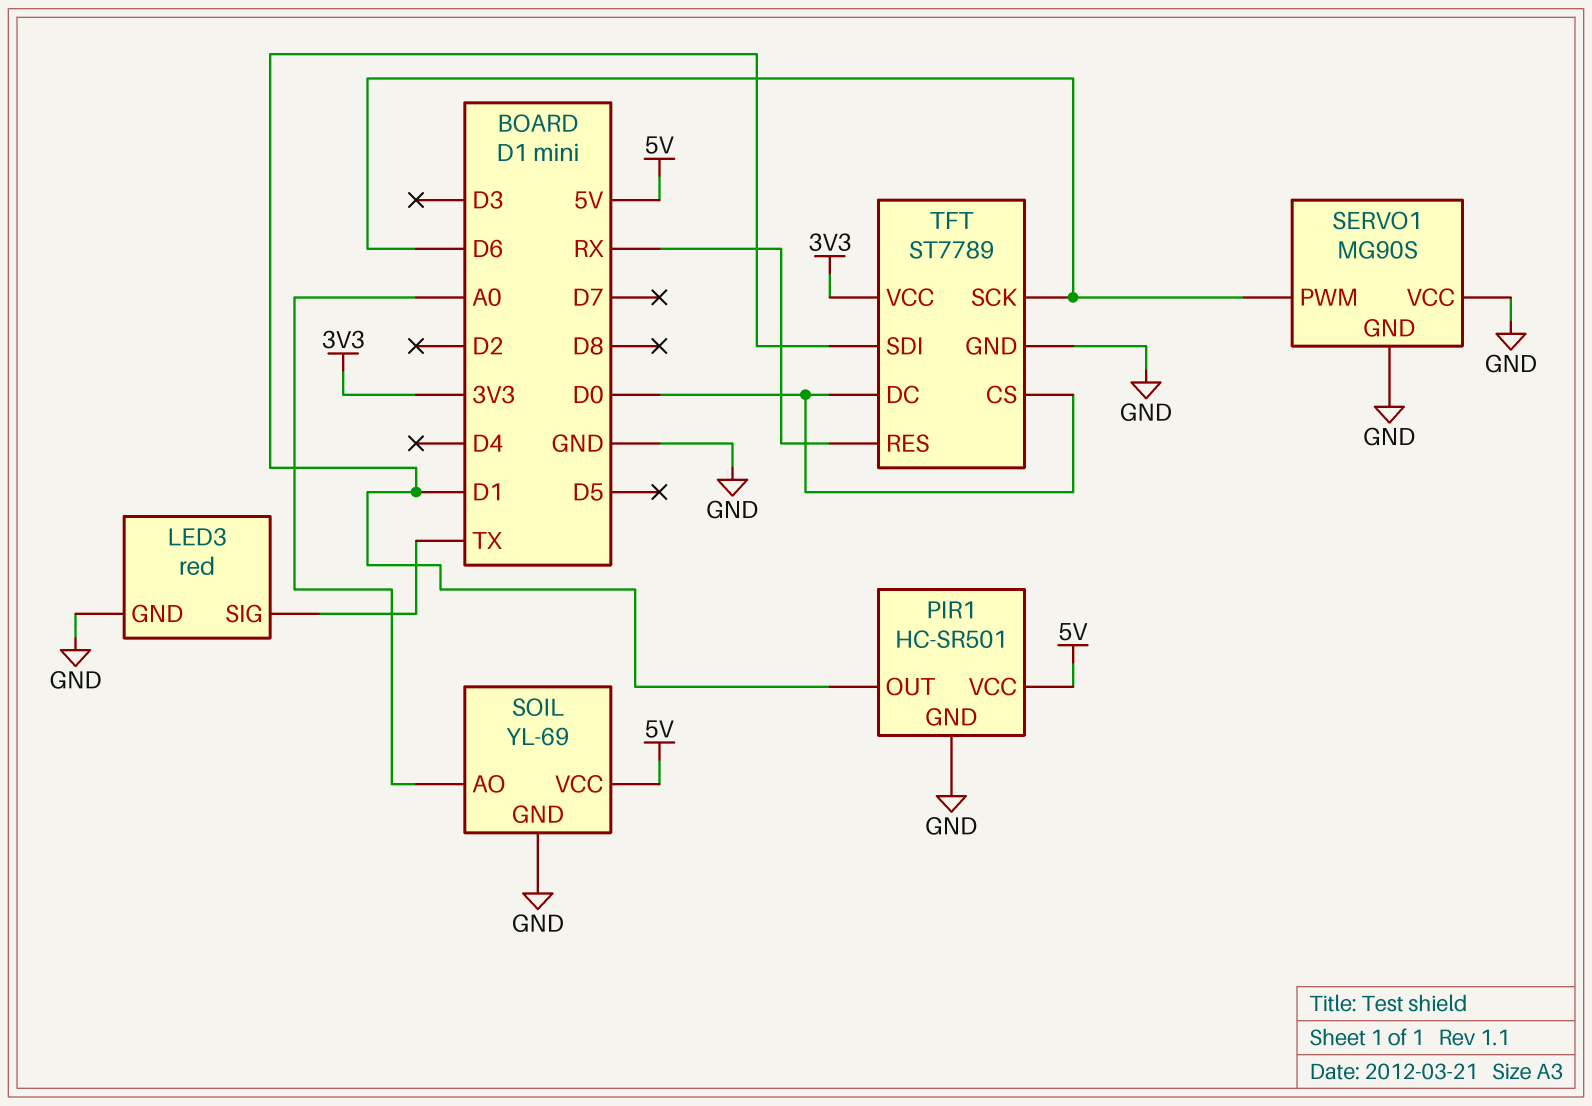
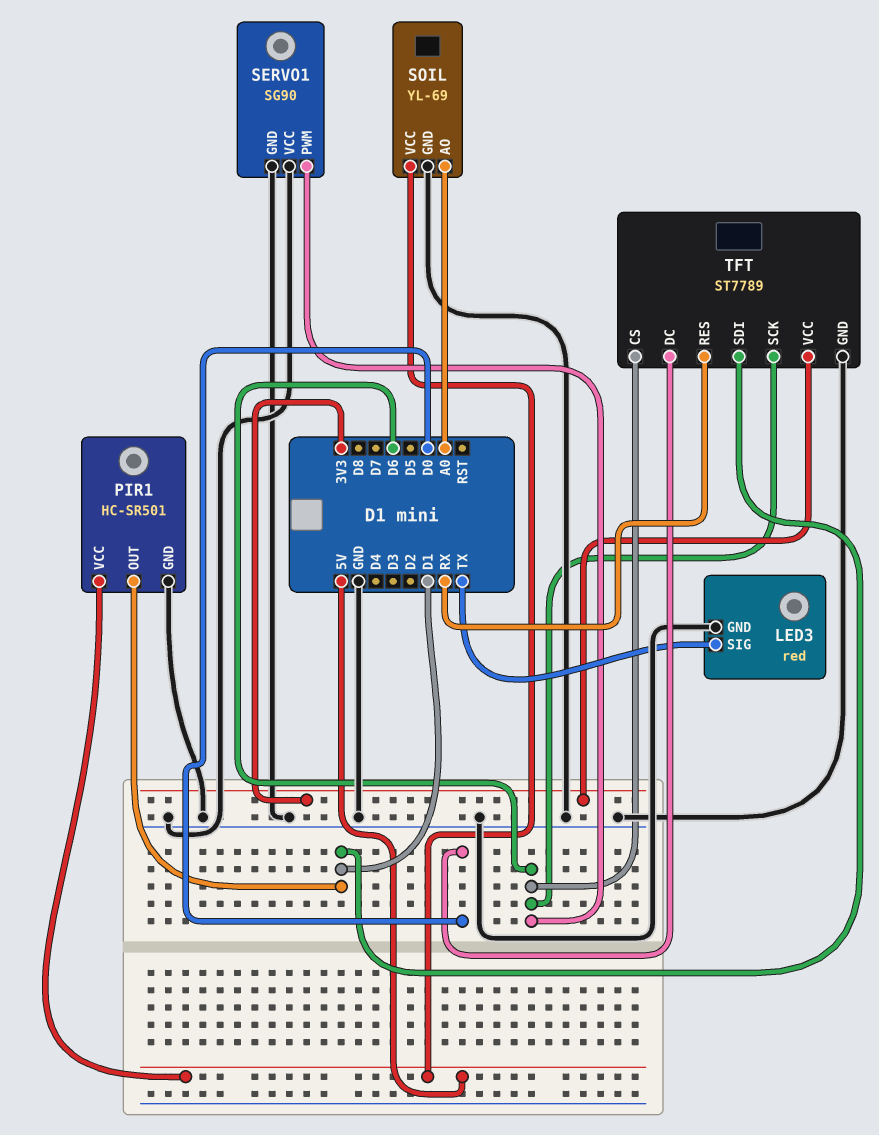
SERVO1: MG90S -> SG90
TFT pin CS: D0 -> D6

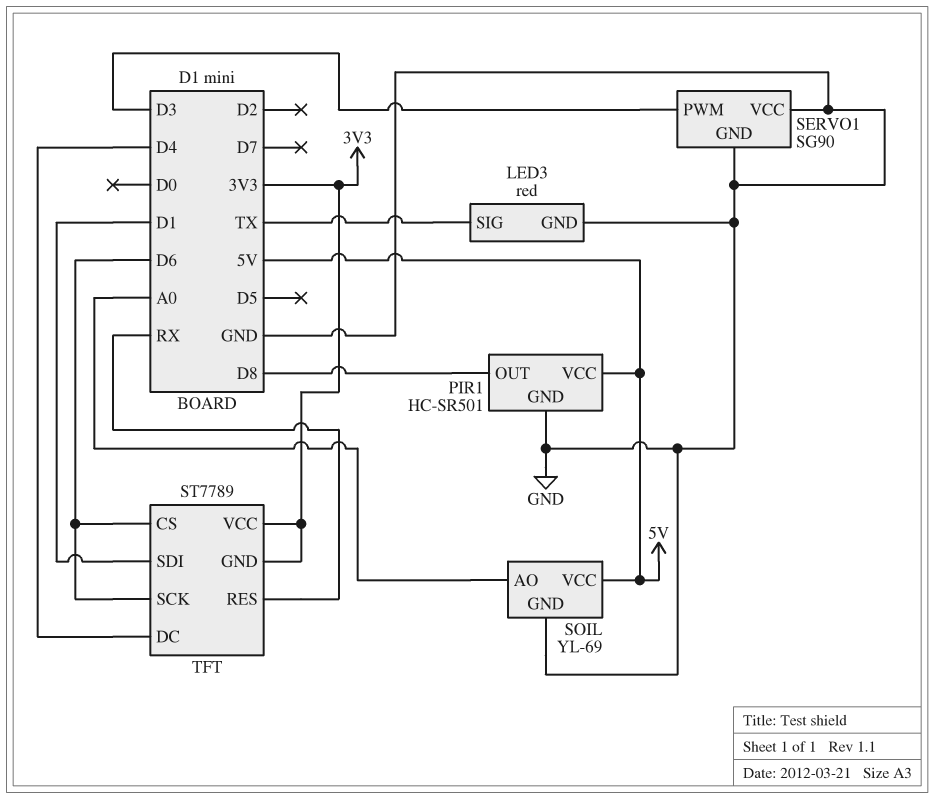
PIR1 pin OUT: D1 -> D8
SERVO1 pin PWM: D6 -> D3
TFT pin DC: D0 -> D4
TFT pin GND: GND -> 3V3

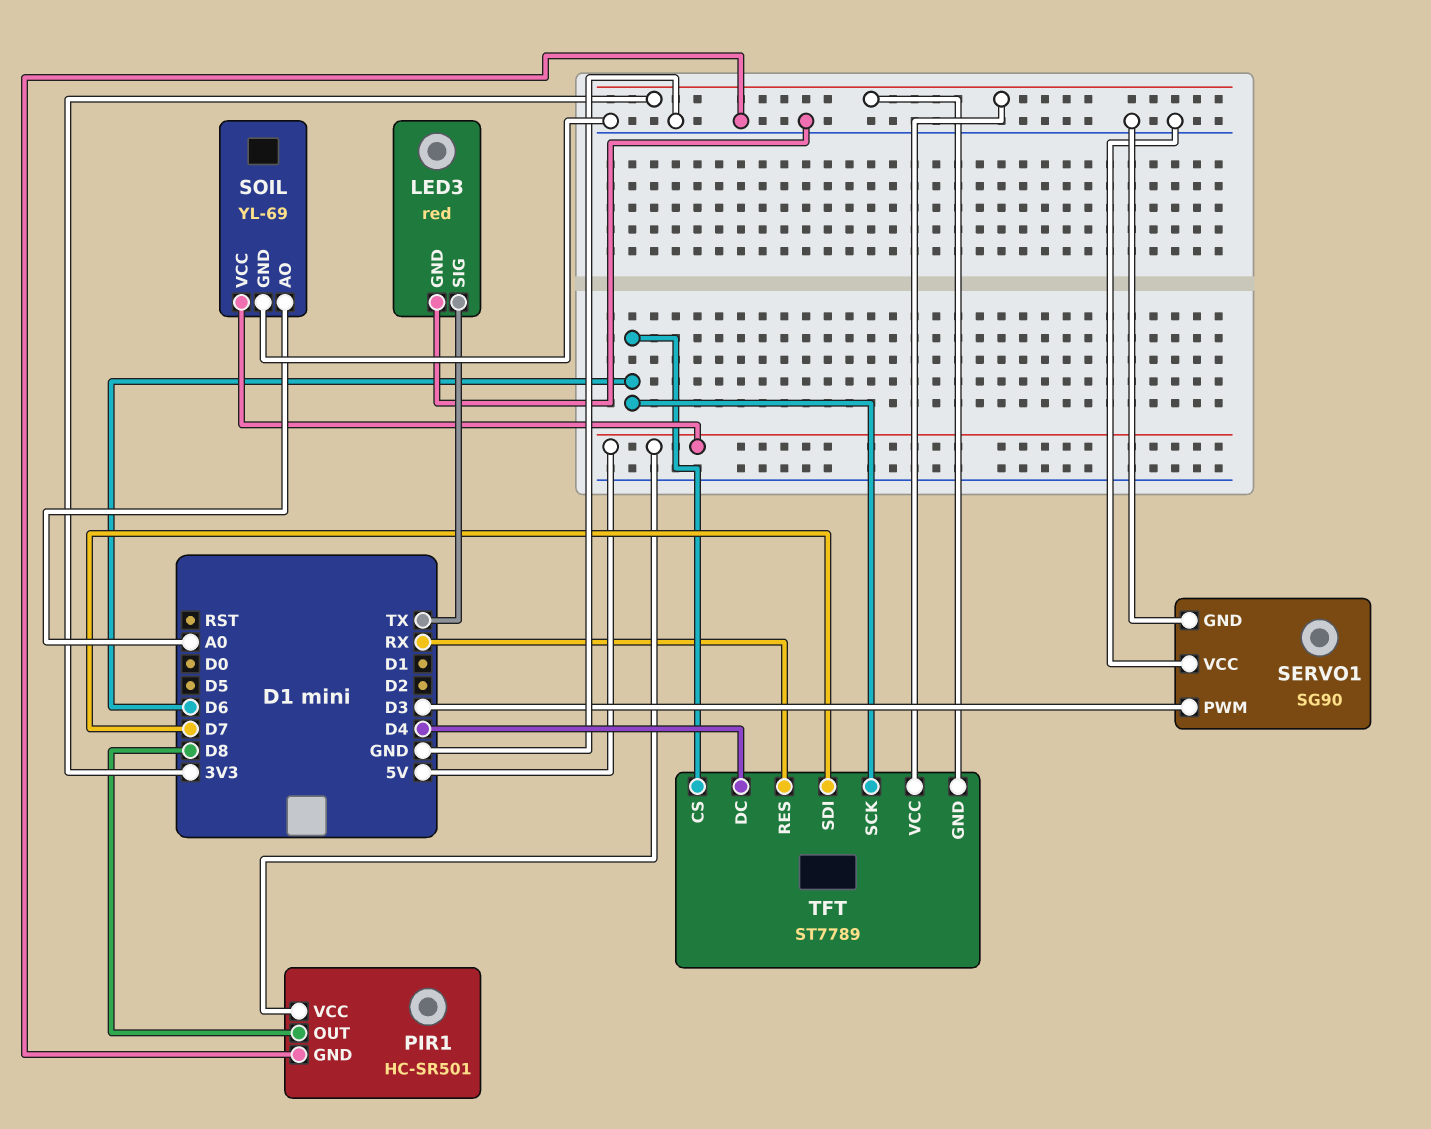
TFT pin SDI: D1 -> D7

